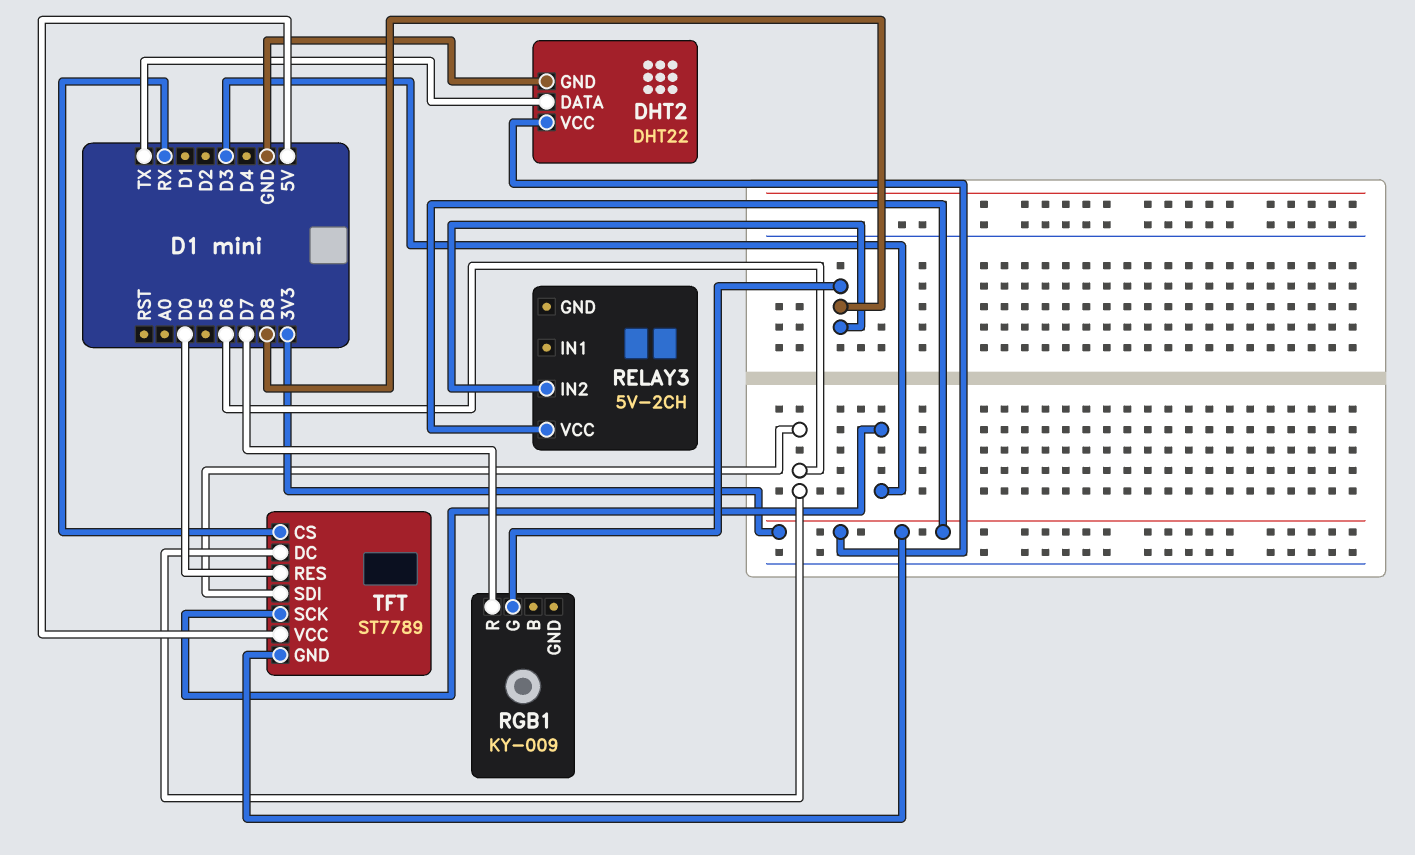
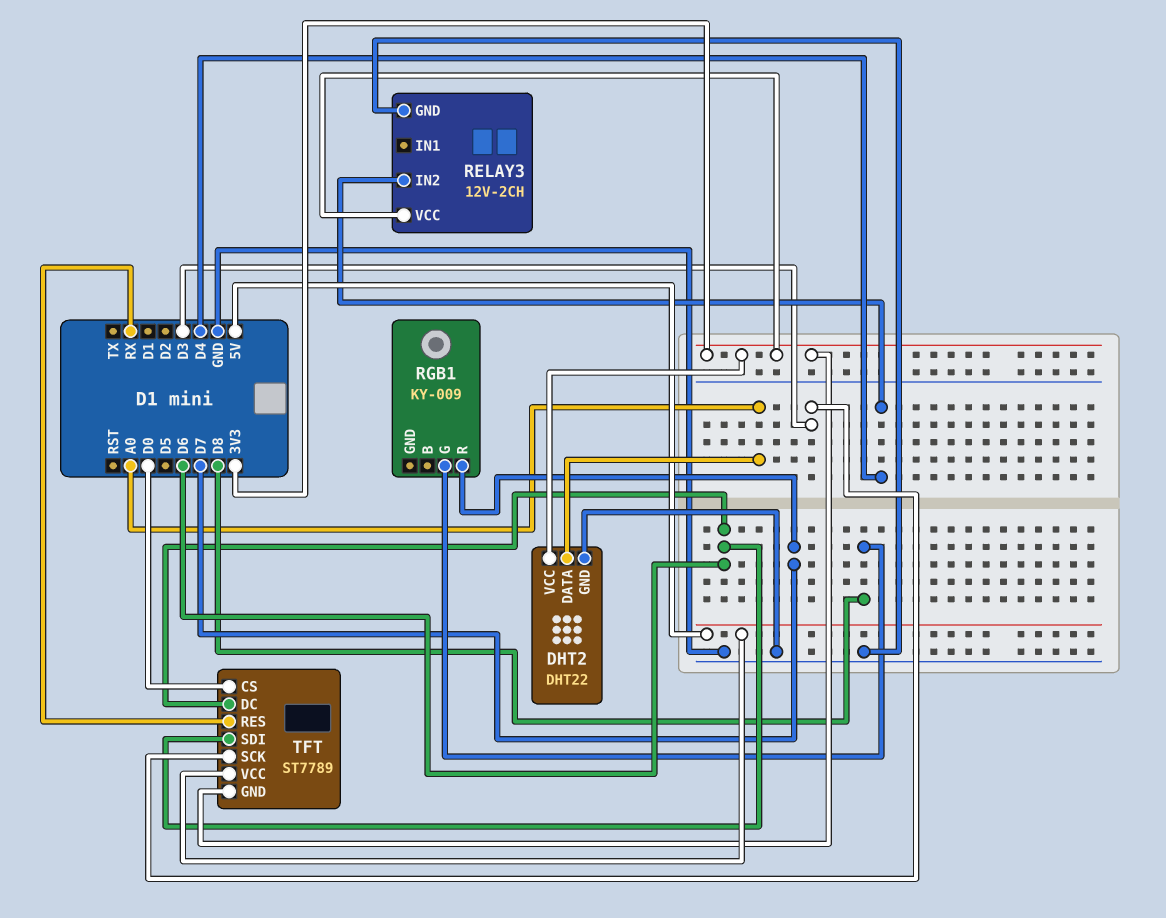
DHT2 pin DATA: TX -> A0
RELAY3: 5V-2CH -> 12V-2CH
RELAY3 pin GND: none -> GND
RELAY3 pin IN2: D8 -> D4
TFT pin CS: RX -> D0
TFT pin RES: D0 -> RX

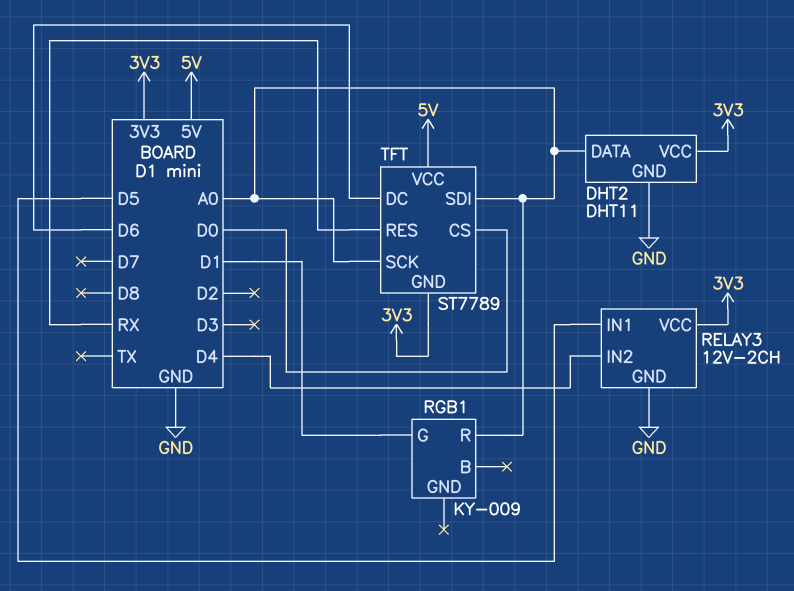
DHT2: DHT22 -> DHT11
RELAY3 pin IN1: none -> D5
RGB1 pin G: D8 -> D1
RGB1 pin R: D7 -> A0
TFT pin SCK: D3 -> A0
TFT pin SDI: D6 -> A0

